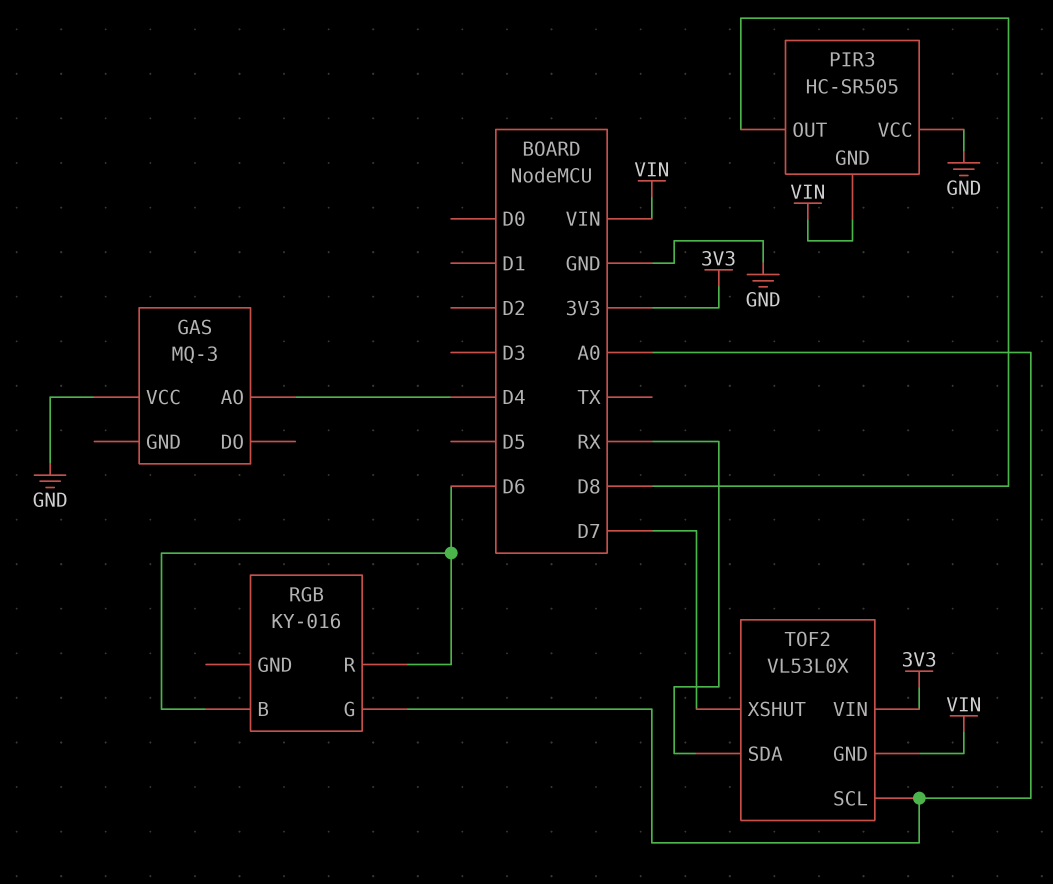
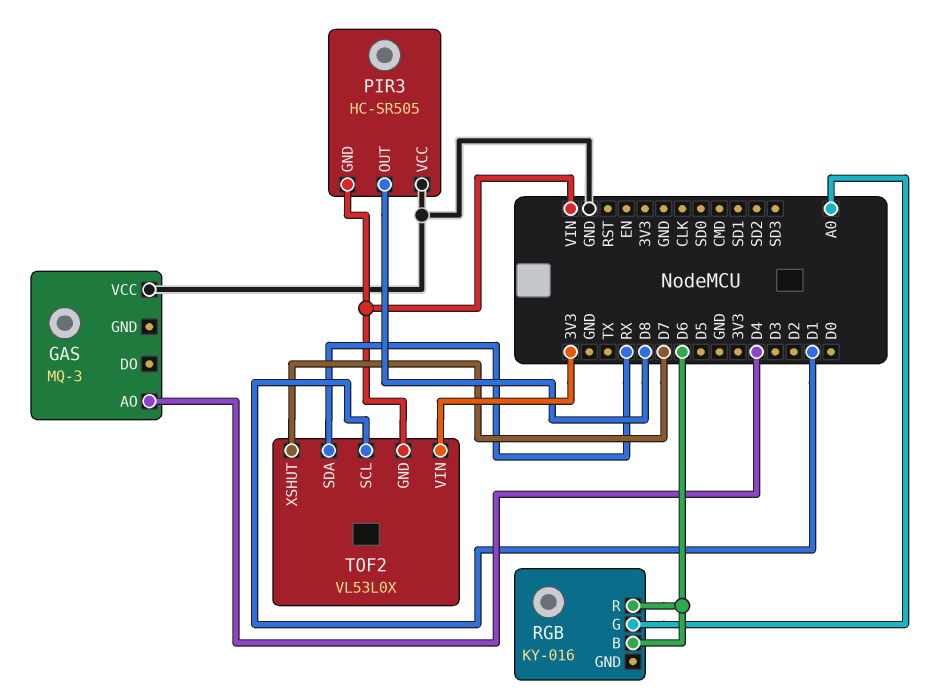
TOF2 pin SCL: A0 -> D1

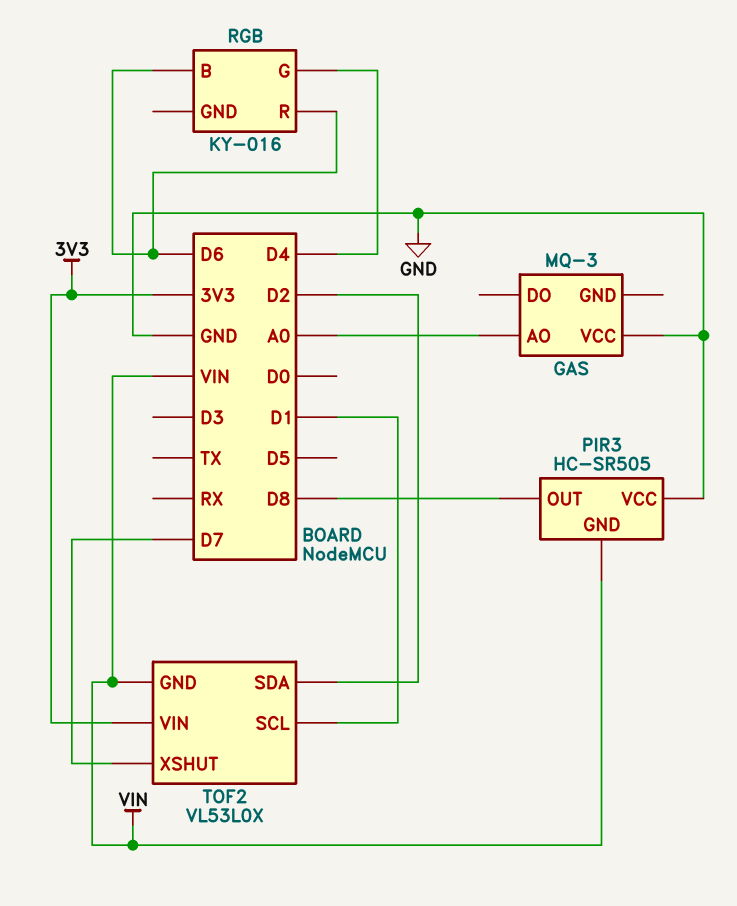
GAS pin AO: D4 -> A0
RGB pin G: A0 -> D4
TOF2 pin SDA: RX -> D2

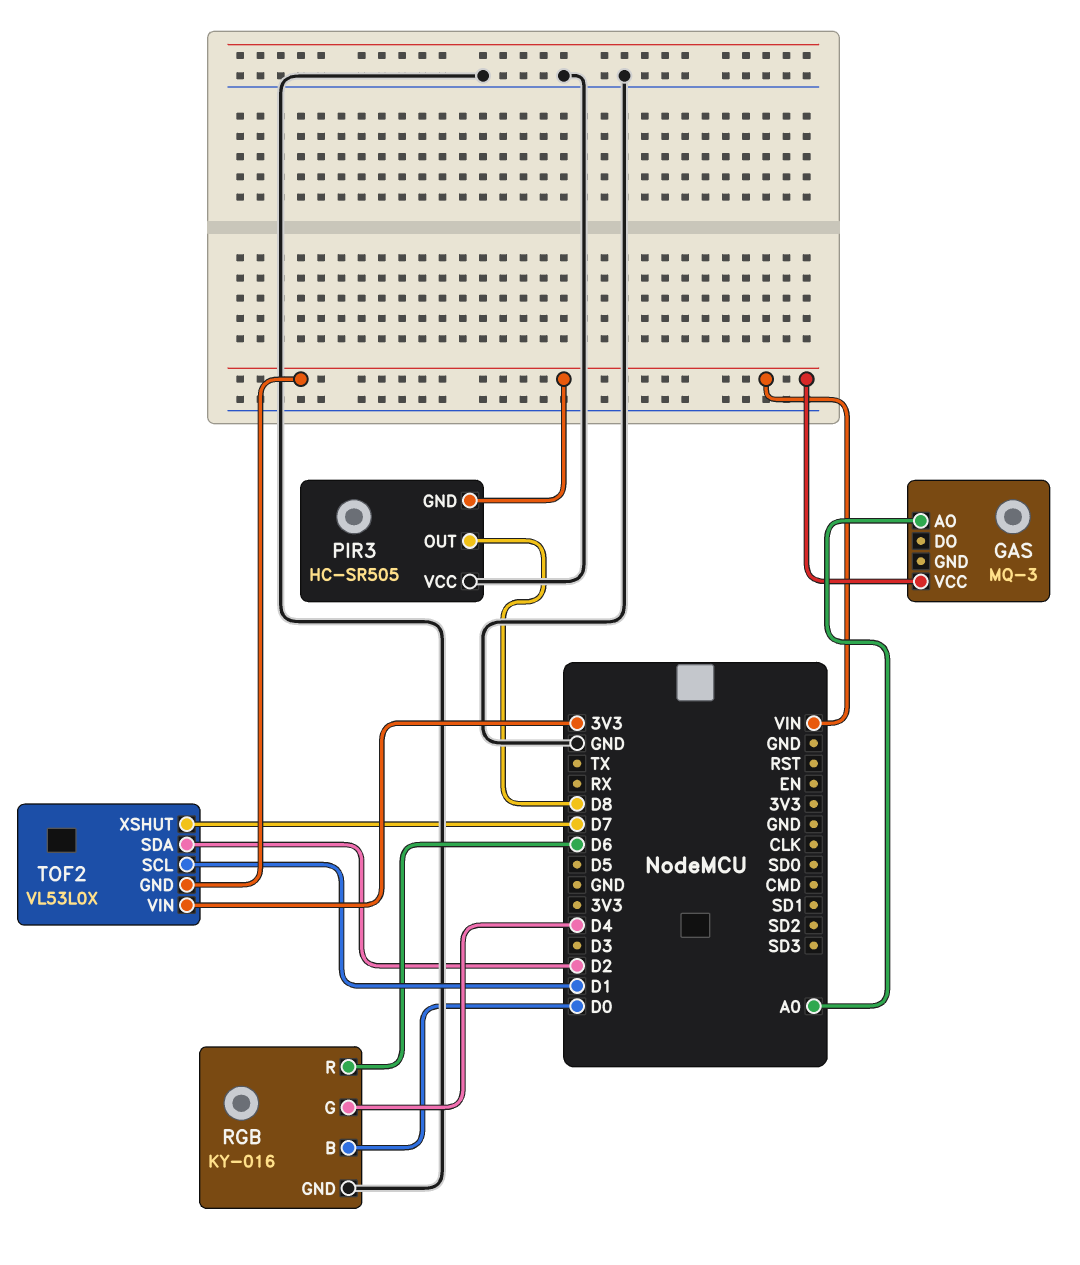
GAS pin VCC: GND -> VIN
RGB pin B: D6 -> D0
RGB pin GND: none -> GND

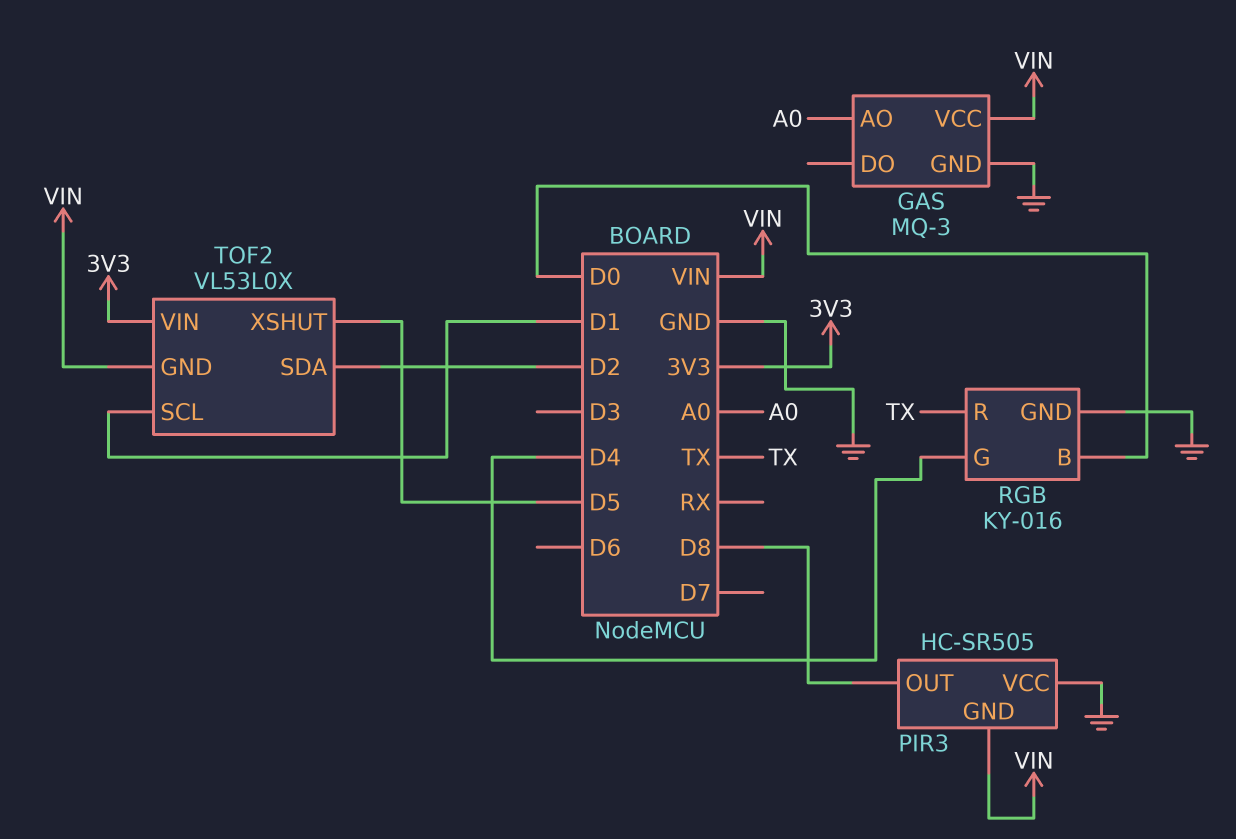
GAS pin GND: none -> GND
RGB pin R: D6 -> TX
TOF2 pin XSHUT: D7 -> D5

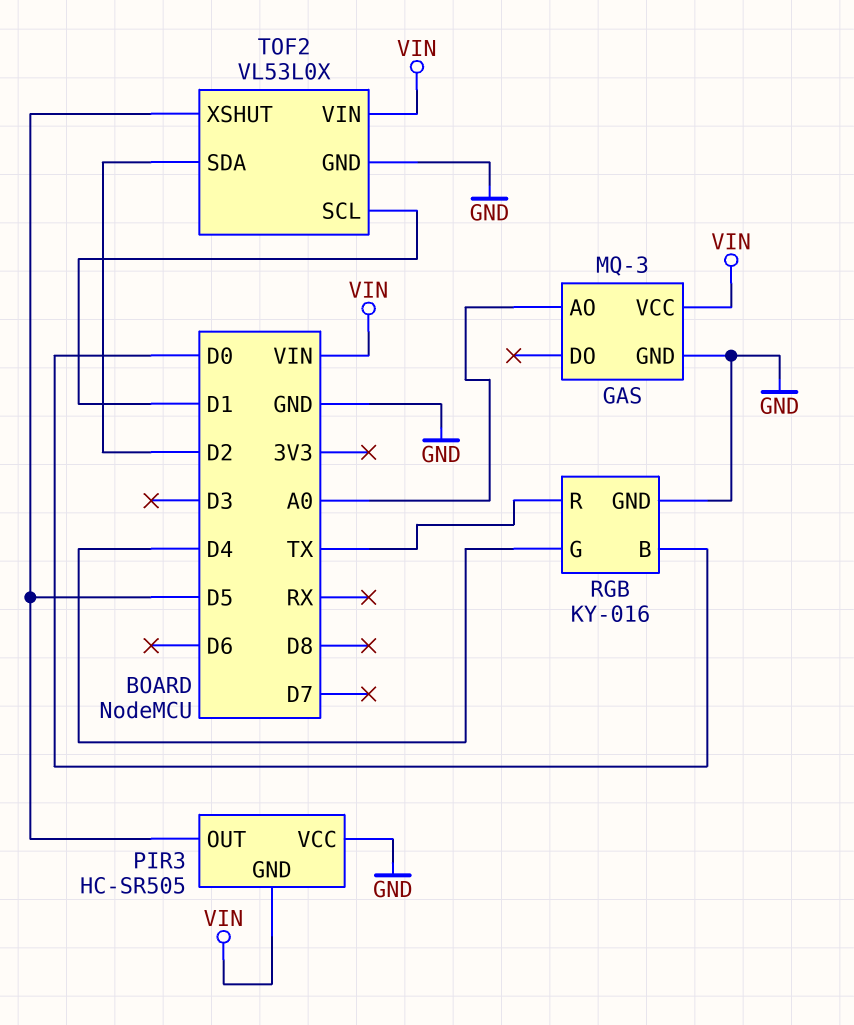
PIR3 pin OUT: D8 -> D5
TOF2 pin GND: VIN -> GND
TOF2 pin VIN: 3V3 -> VIN

